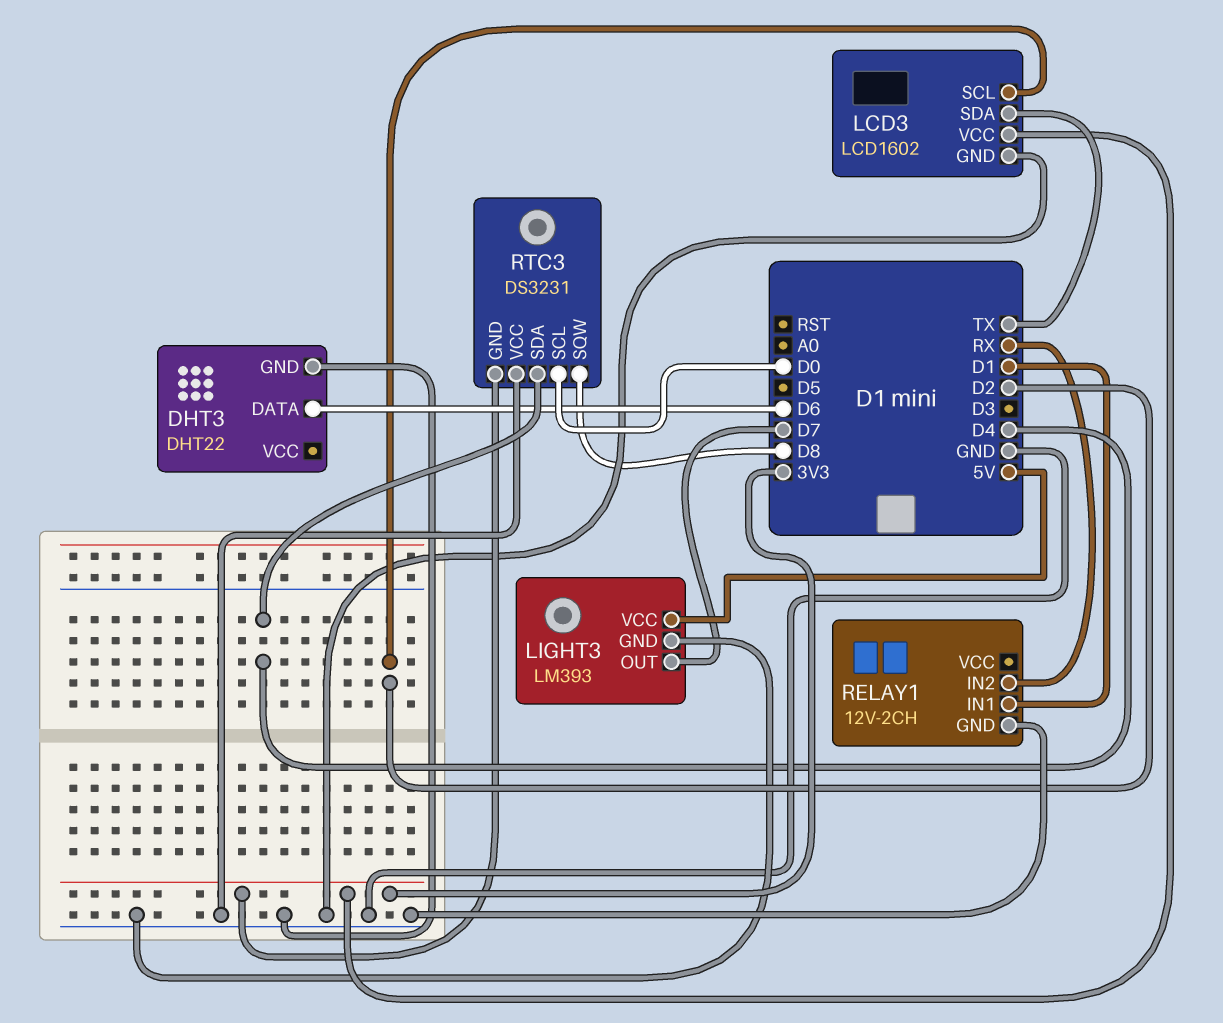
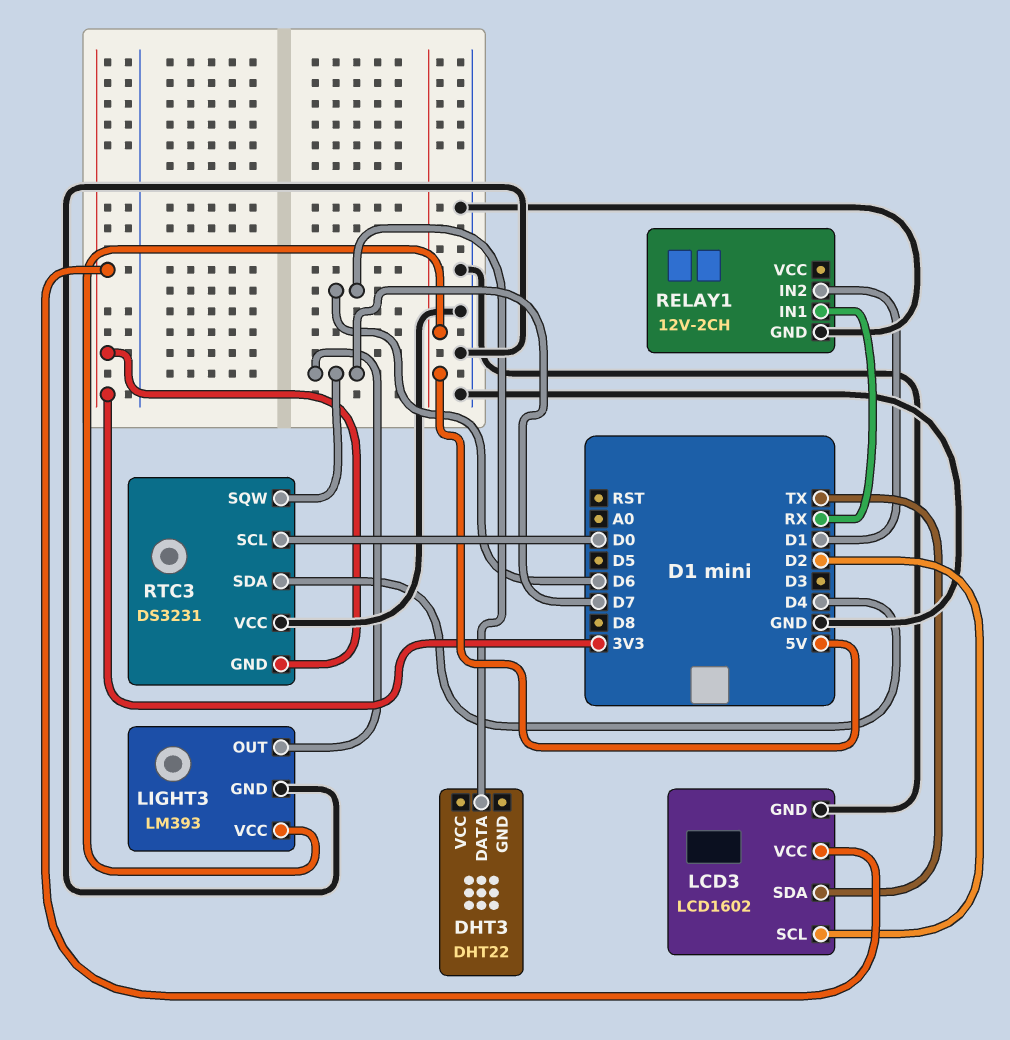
DHT3 pin GND: GND -> none
RELAY1 pin IN1: D1 -> RX
RELAY1 pin IN2: RX -> D1
RTC3 pin SQW: D8 -> D7

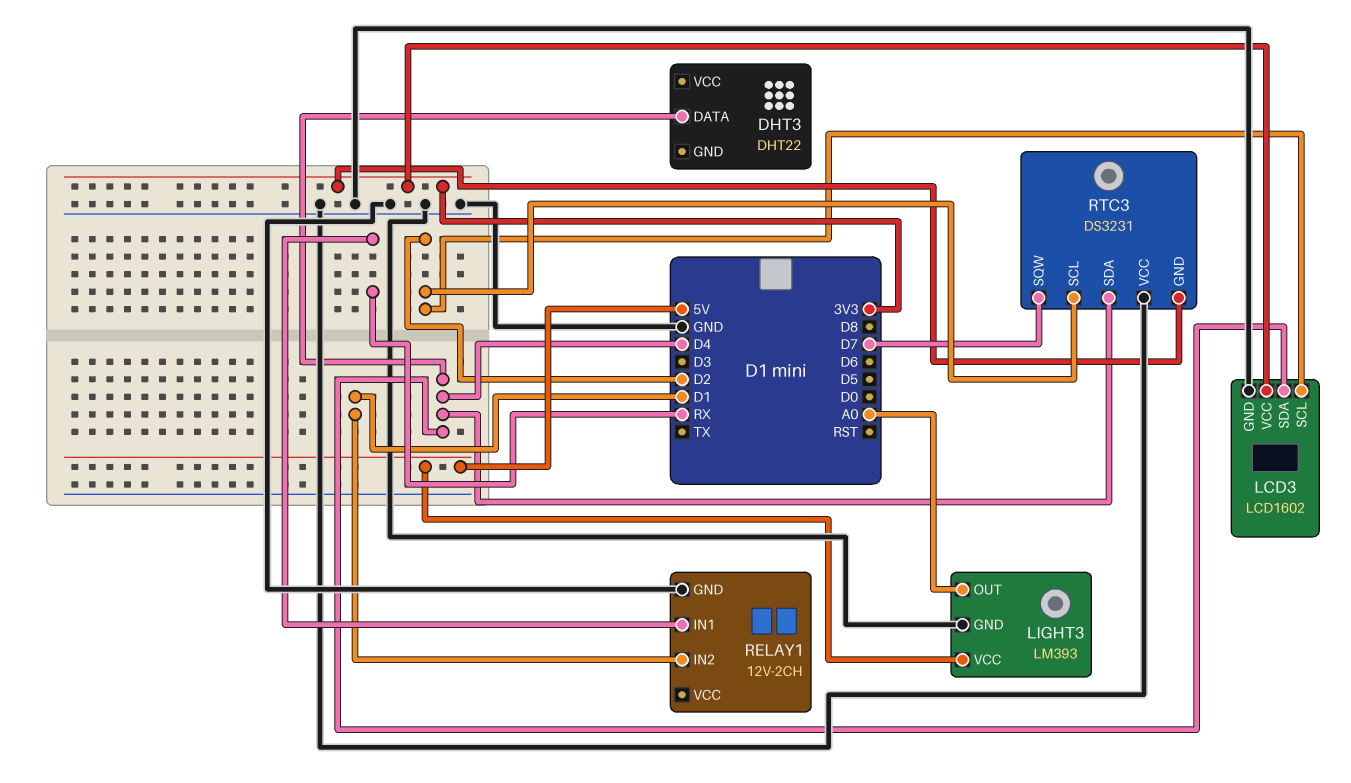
DHT3 pin DATA: D6 -> D4
LCD3 pin SDA: TX -> D4
LIGHT3 pin OUT: D7 -> A0
RTC3 pin SCL: D0 -> D2

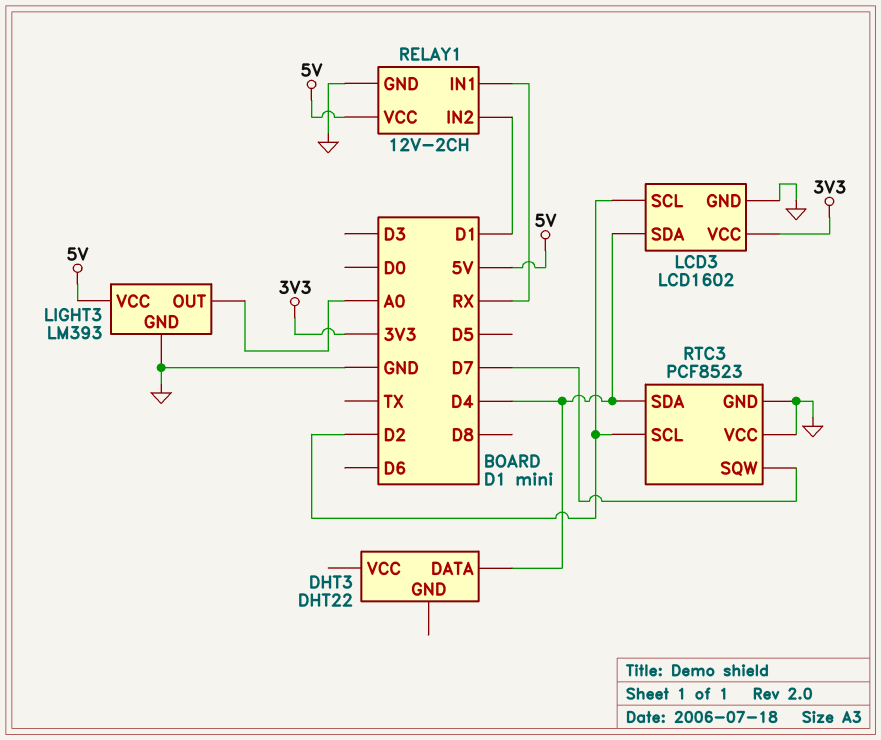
RELAY1 pin VCC: none -> 5V
RTC3: DS3231 -> PCF8523
RTC3 pin GND: 3V3 -> GND

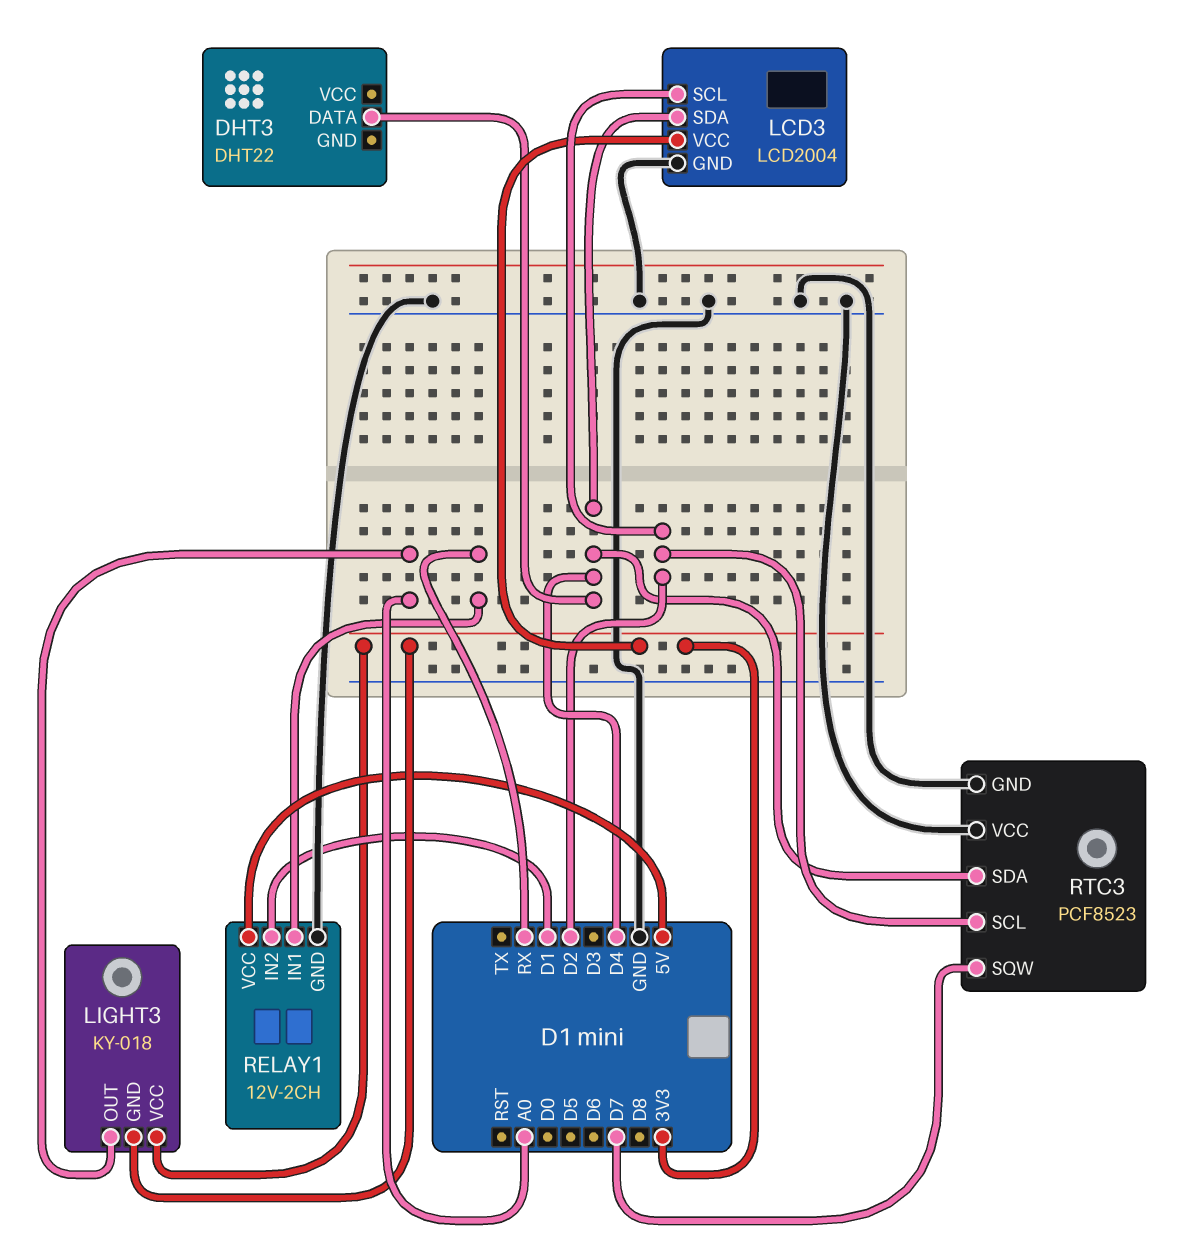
LCD3: LCD1602 -> LCD2004
LIGHT3: LM393 -> KY-018
LIGHT3 pin GND: GND -> 3V3
LIGHT3 pin VCC: 5V -> 3V3

